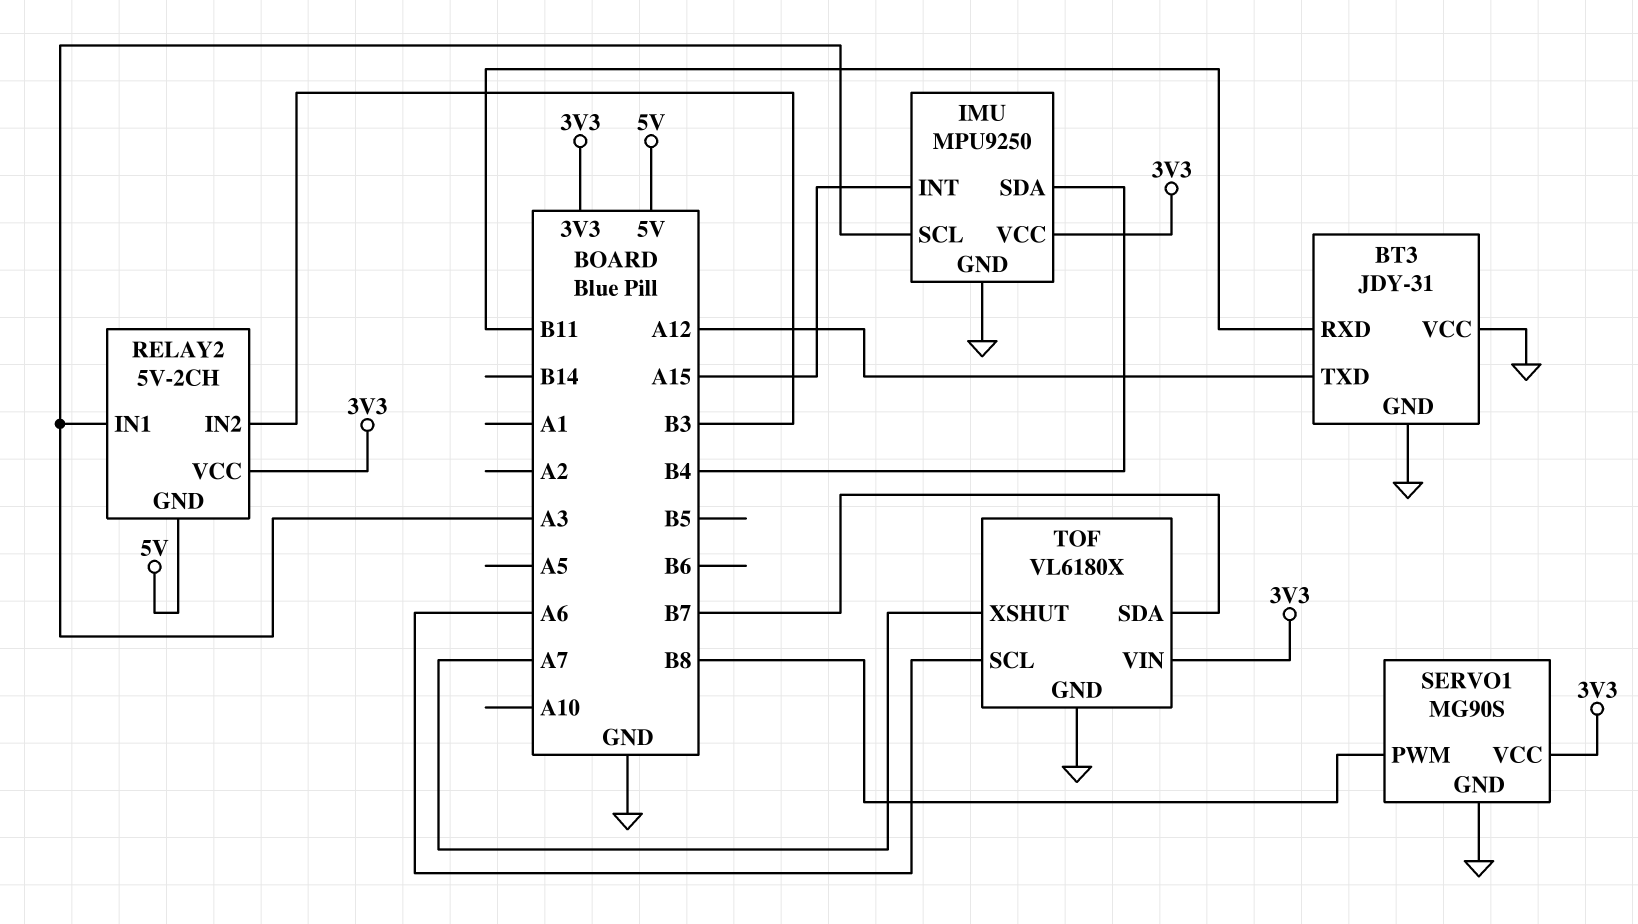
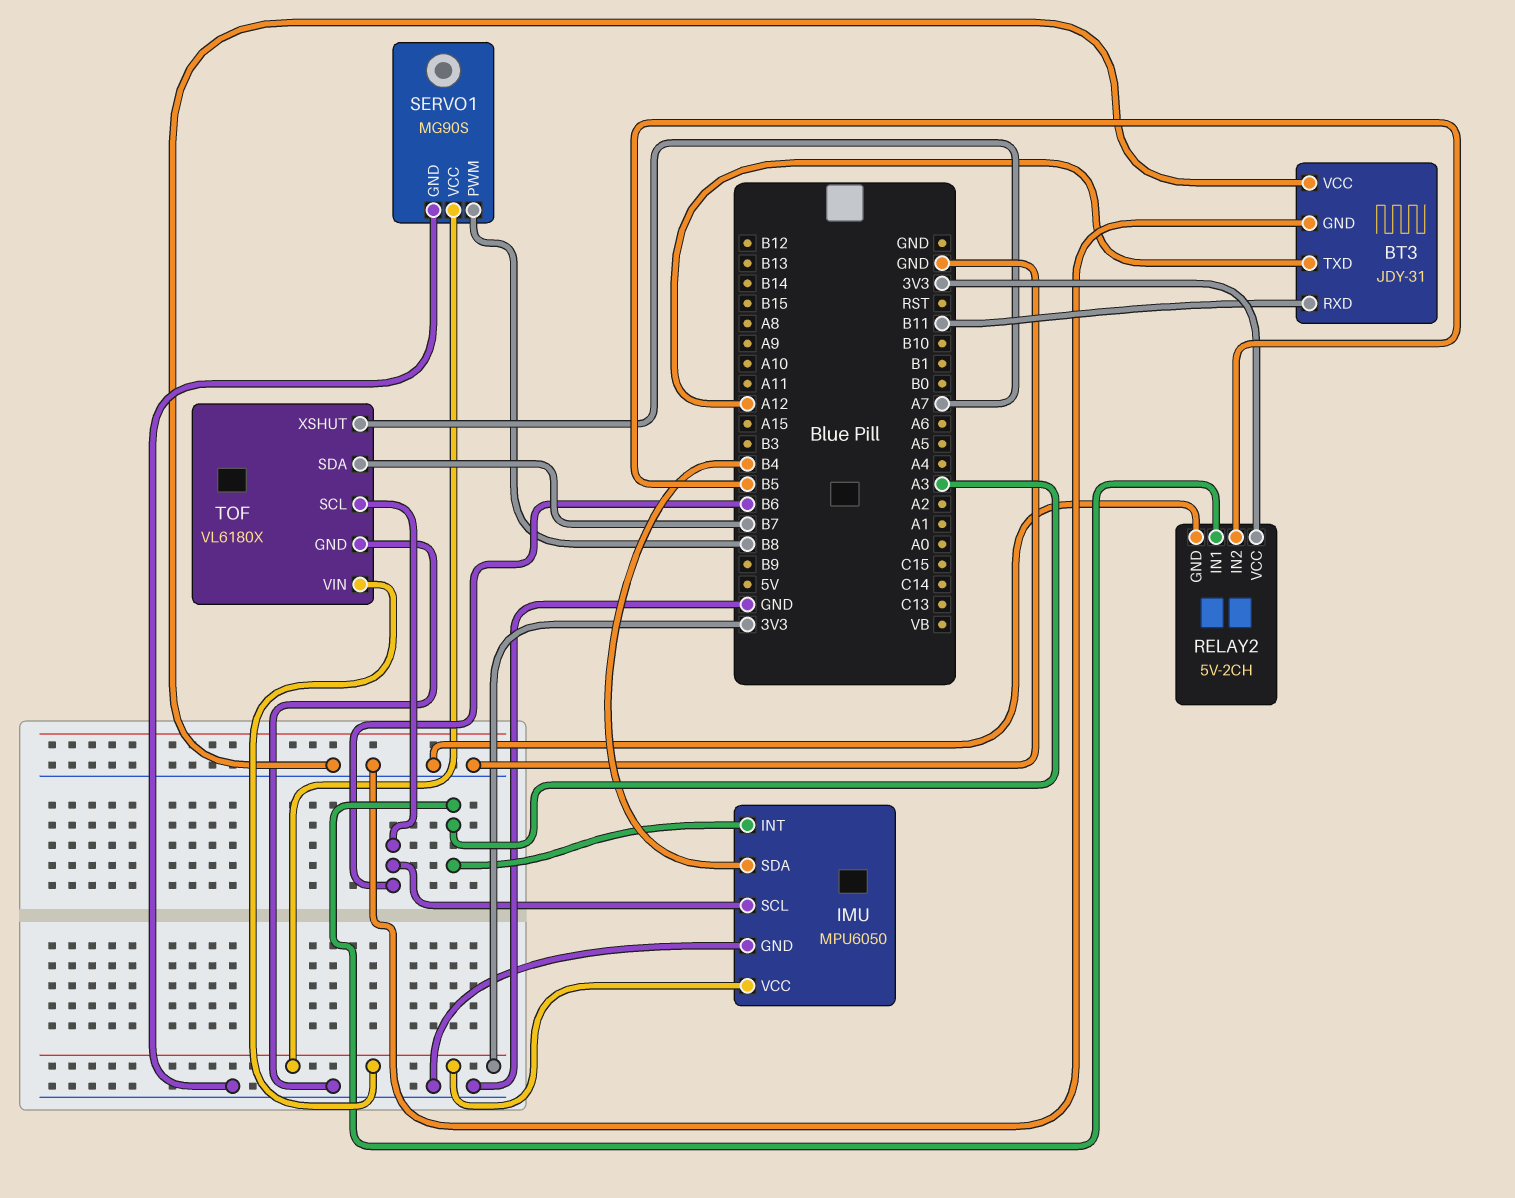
IMU: MPU9250 -> MPU6050
IMU pin INT: A15 -> A3
IMU pin SCL: A3 -> B6
RELAY2 pin GND: 5V -> GND
RELAY2 pin IN2: B3 -> B5
TOF pin SCL: A6 -> B6

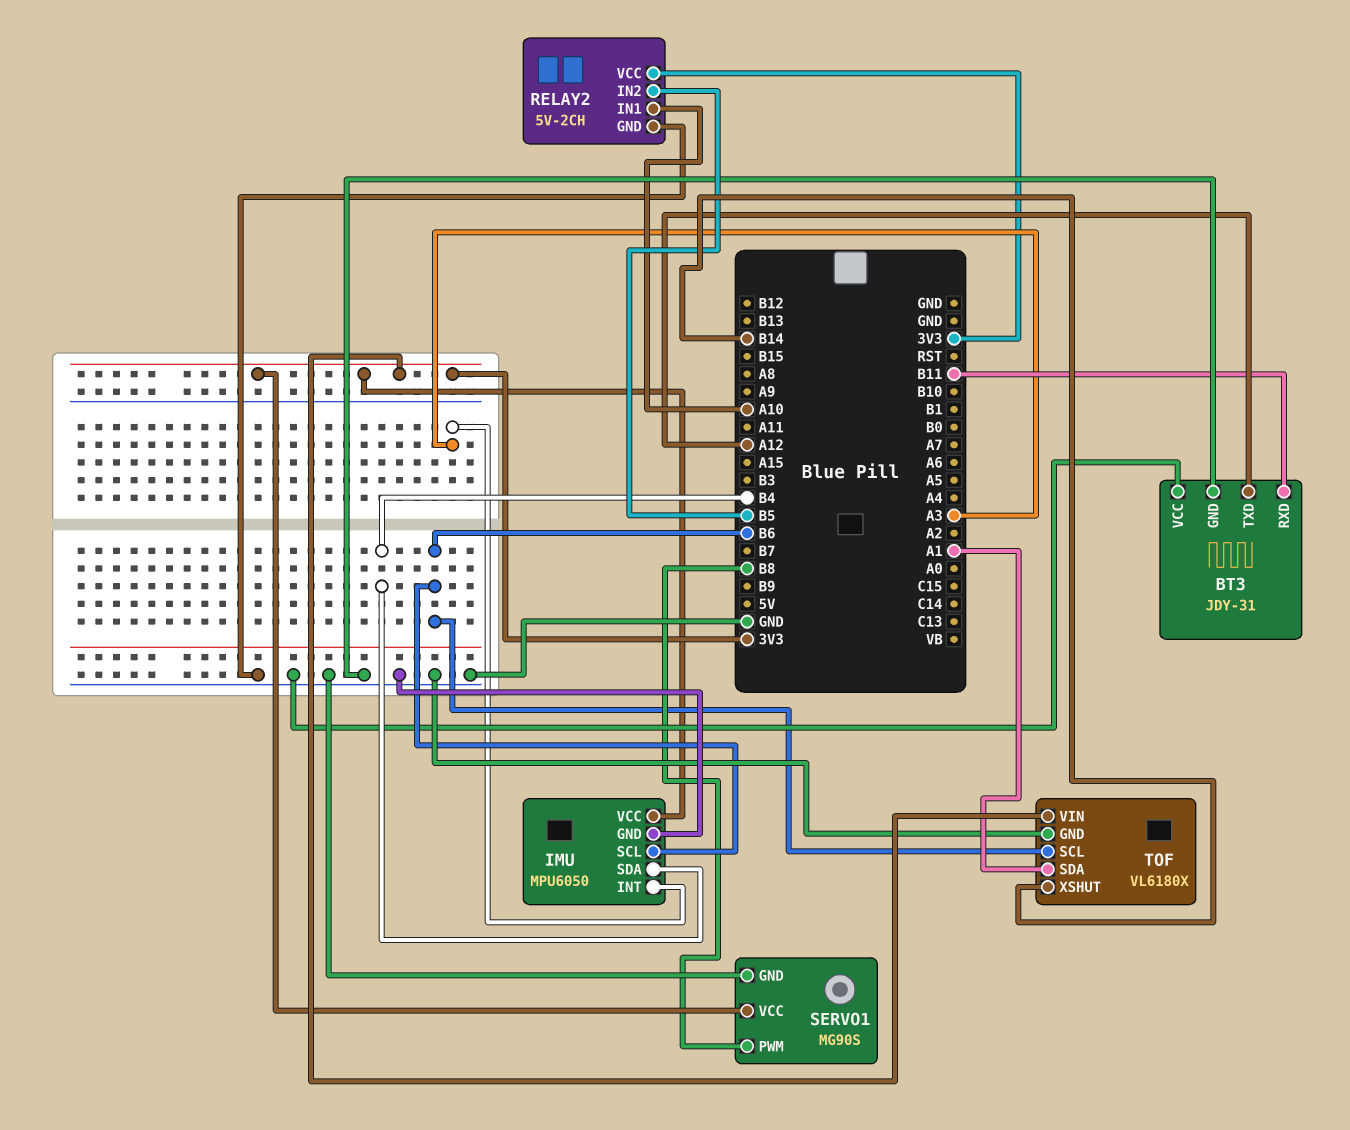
RELAY2 pin IN1: A3 -> A10
TOF pin SDA: B7 -> A1
TOF pin XSHUT: A7 -> B14

